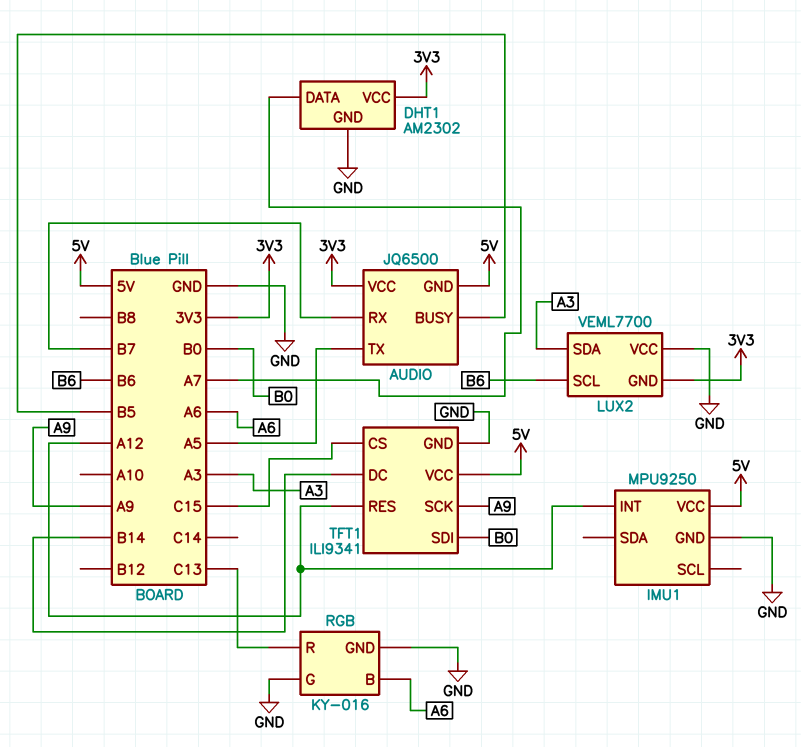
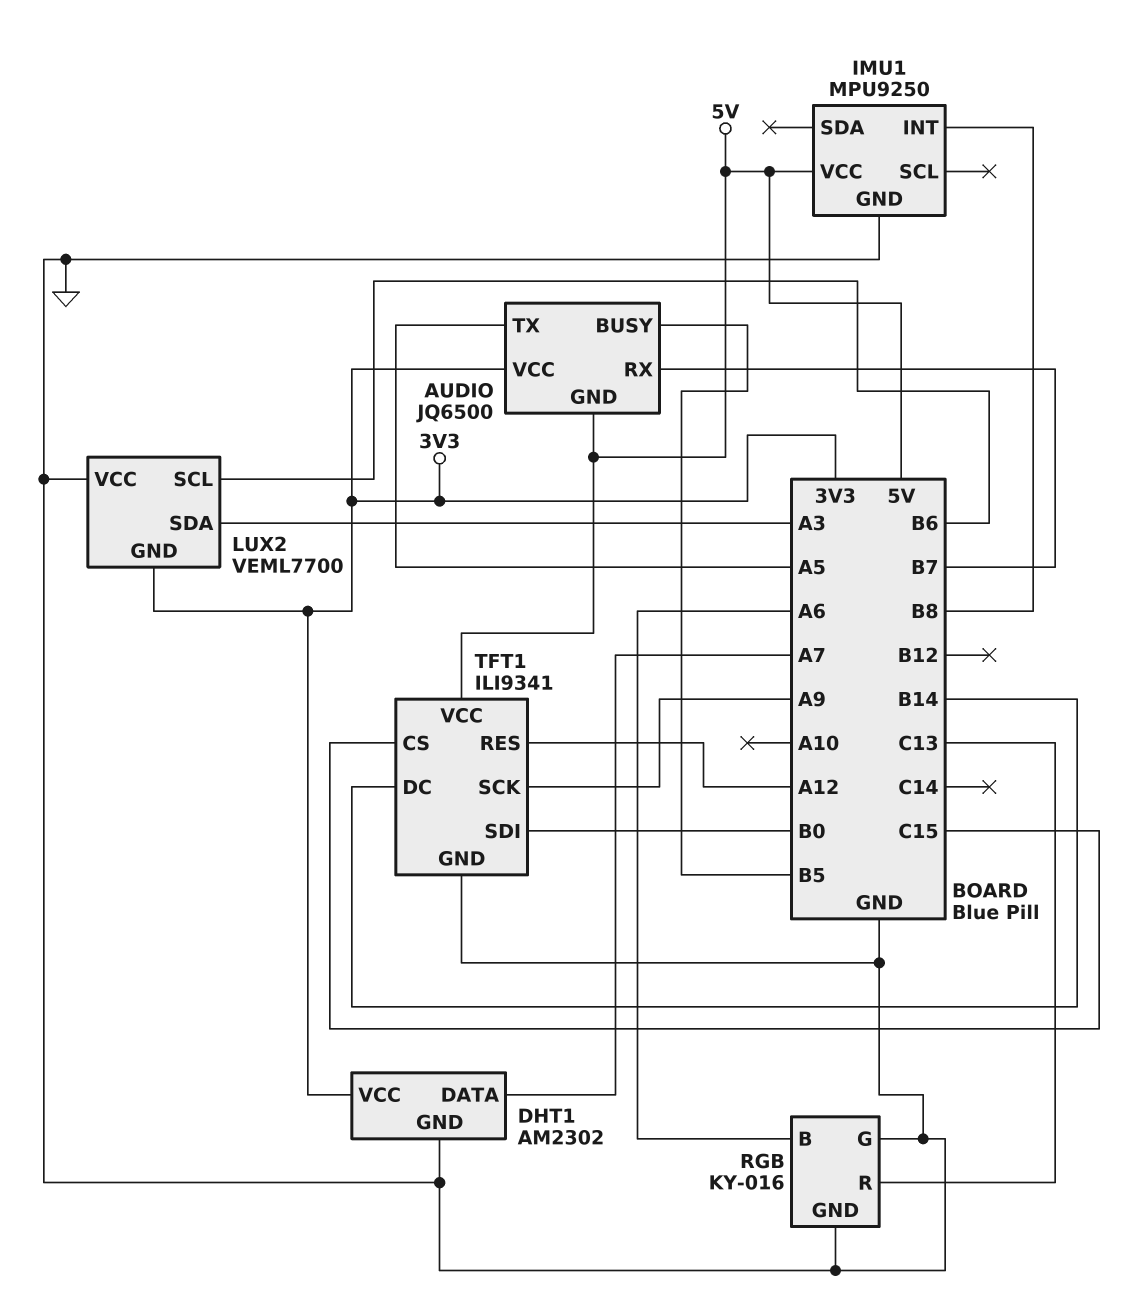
IMU1 pin INT: A12 -> B8

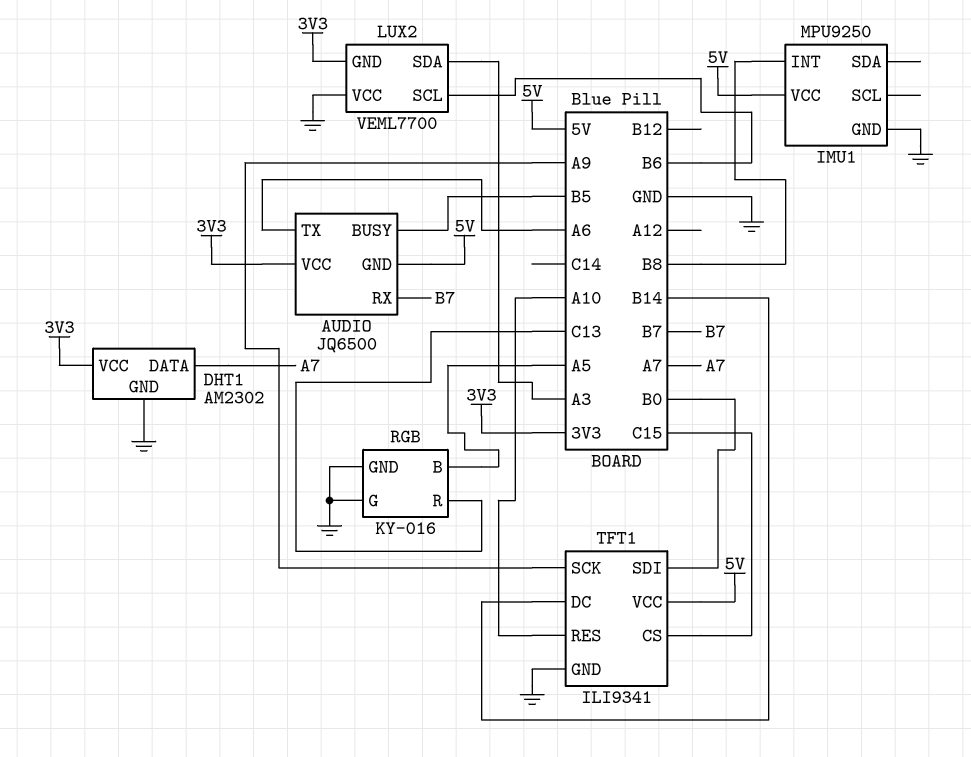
AUDIO pin TX: A5 -> A6
RGB pin B: A6 -> A5
TFT1 pin RES: A12 -> A10

